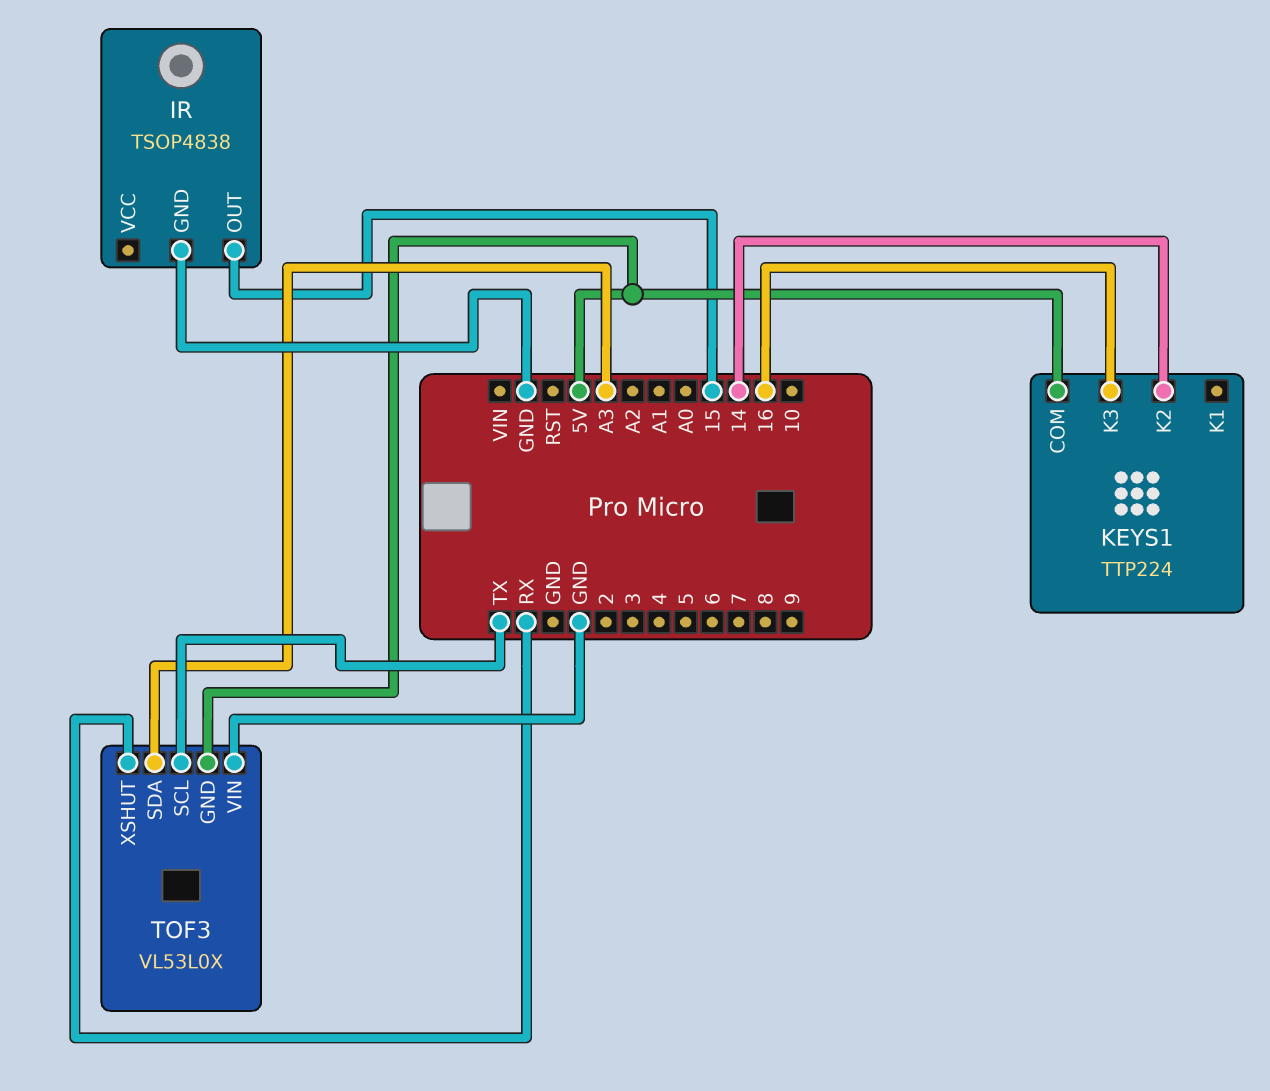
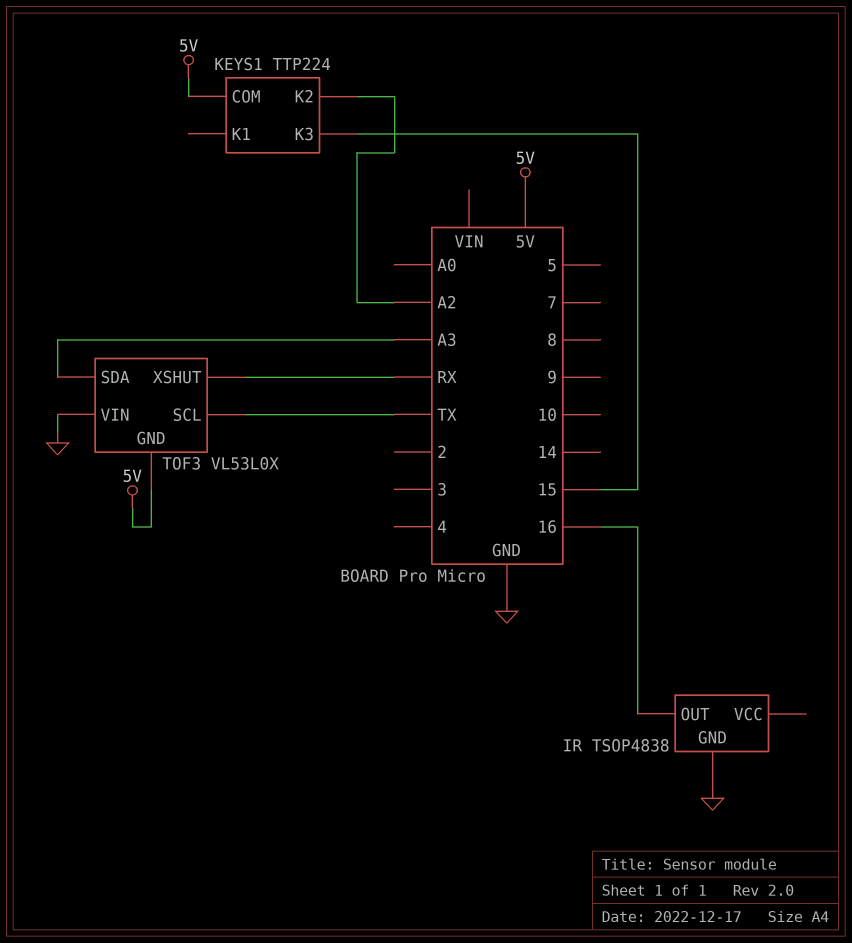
IR pin OUT: 15 -> 16
KEYS1 pin K2: 14 -> A2
KEYS1 pin K3: 16 -> 15

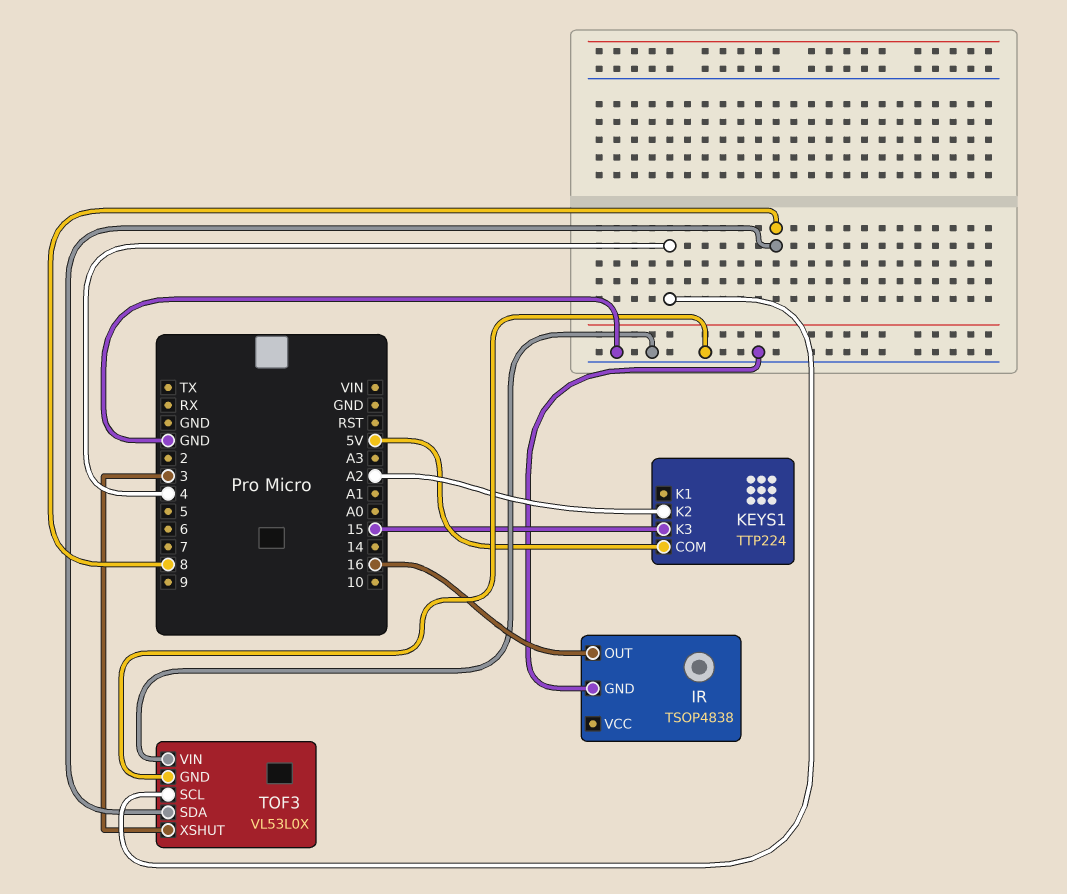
TOF3 pin GND: 5V -> GND
TOF3 pin SCL: TX -> 4
TOF3 pin SDA: A3 -> 8
TOF3 pin XSHUT: RX -> 3

